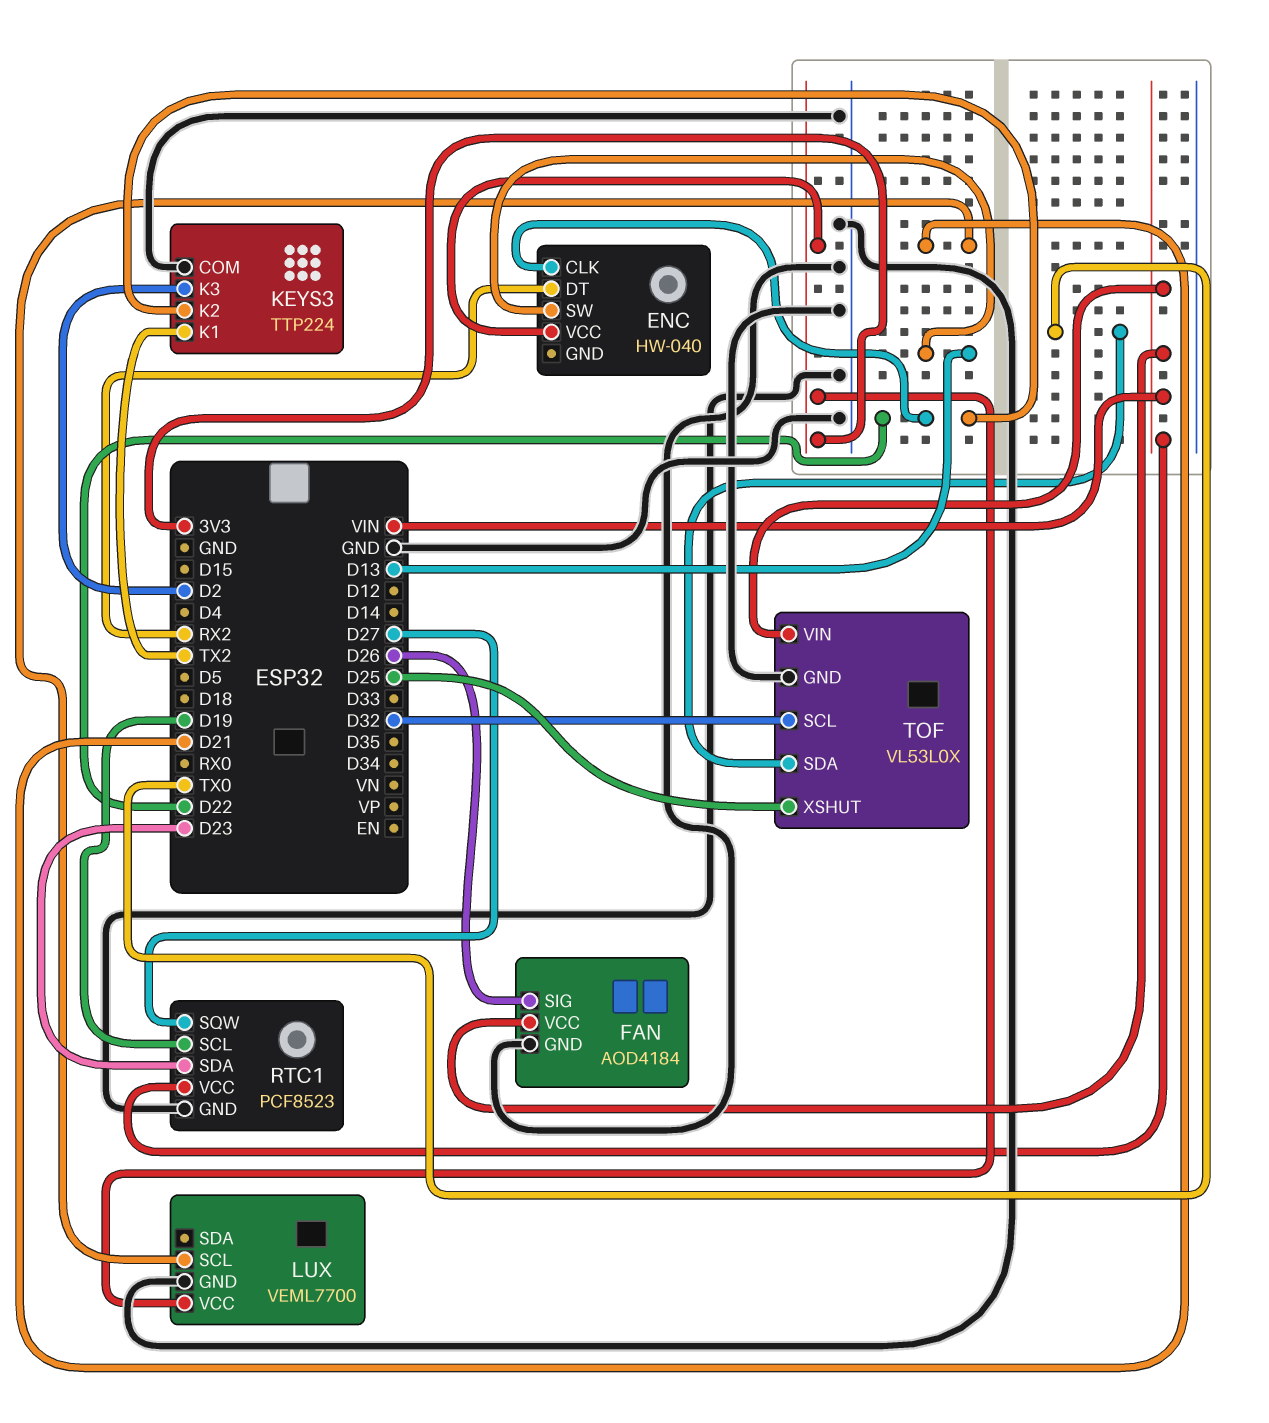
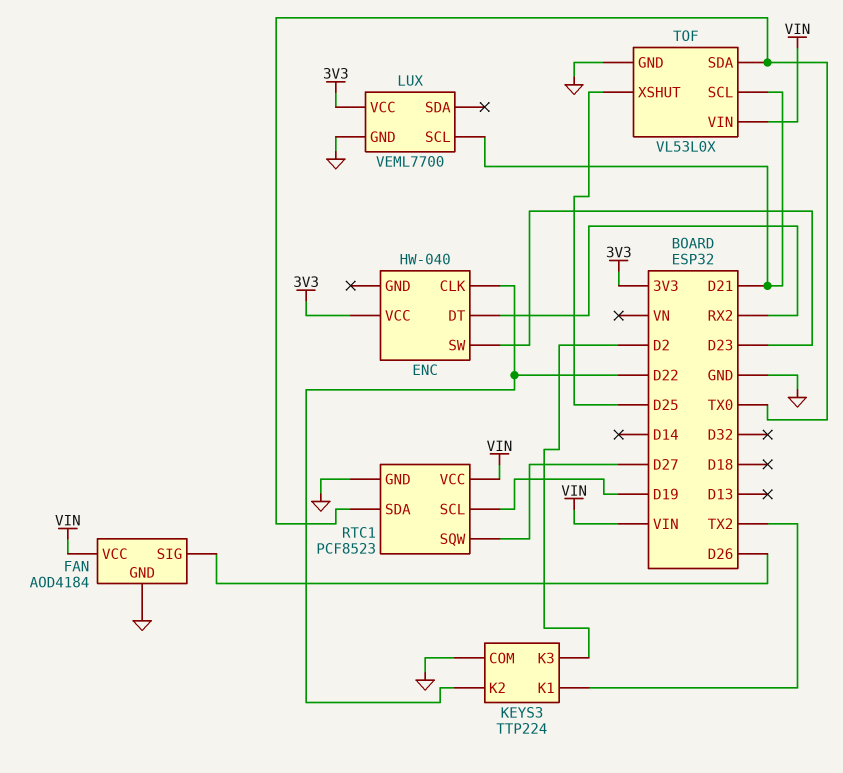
ENC pin SW: D13 -> D23
RTC1 pin SDA: D23 -> TX0
TOF pin SCL: D32 -> D21

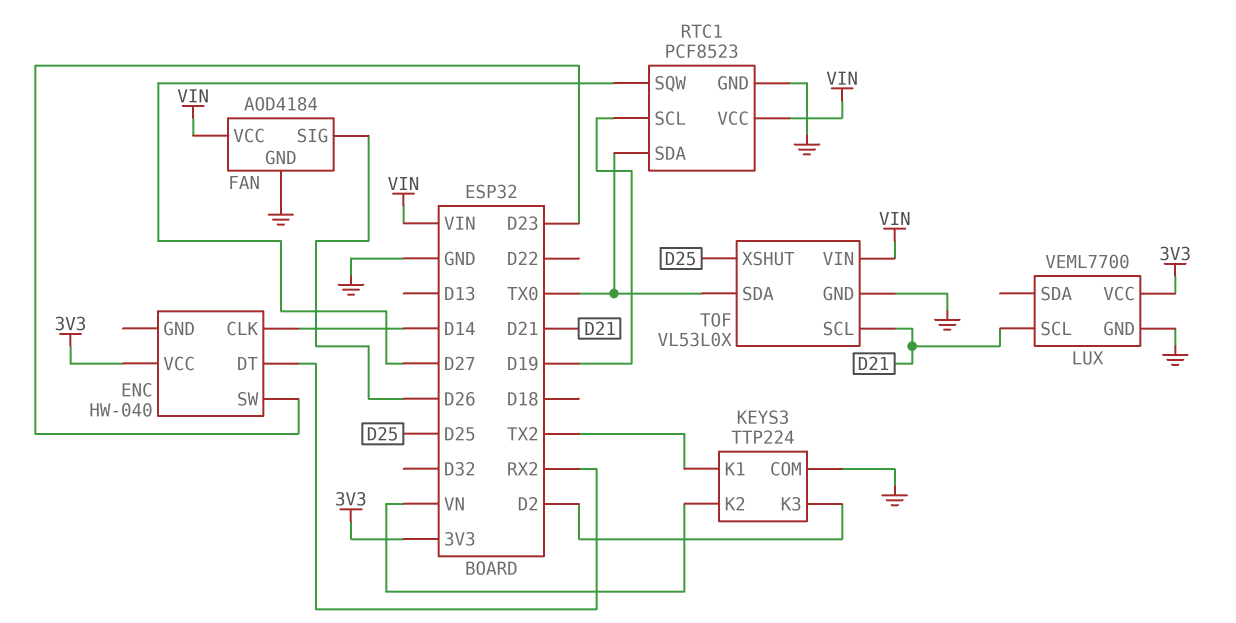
ENC pin CLK: D22 -> D14
KEYS3 pin K2: D22 -> VN

